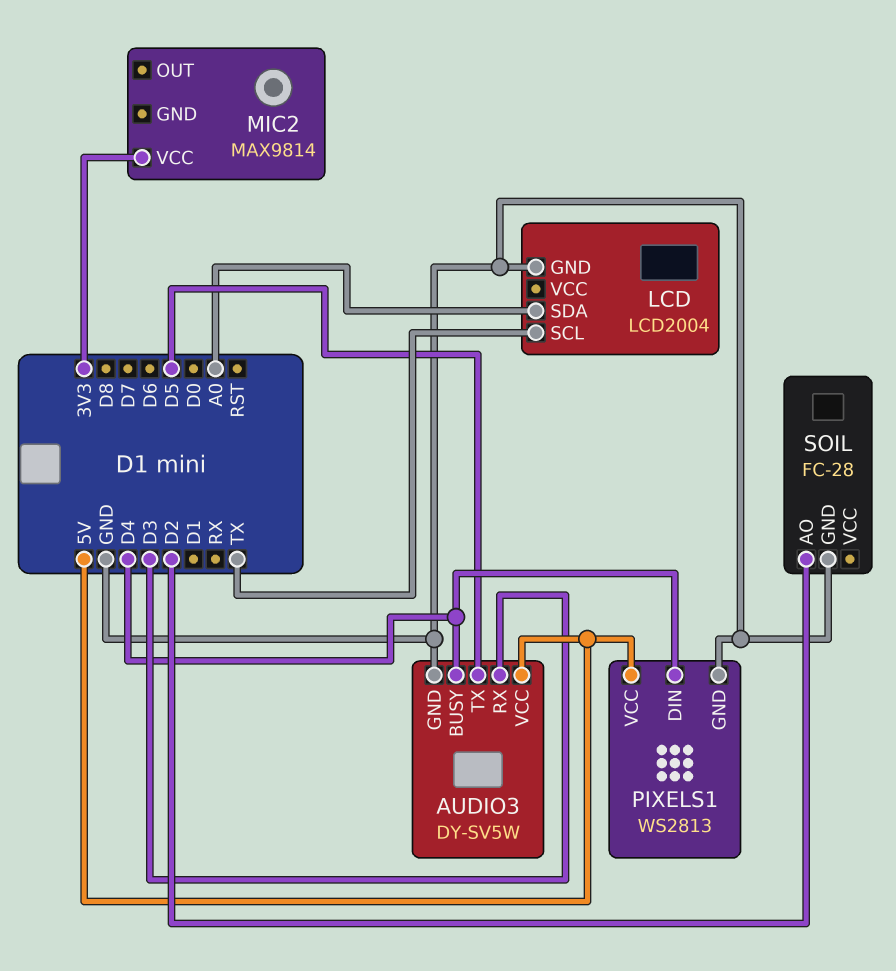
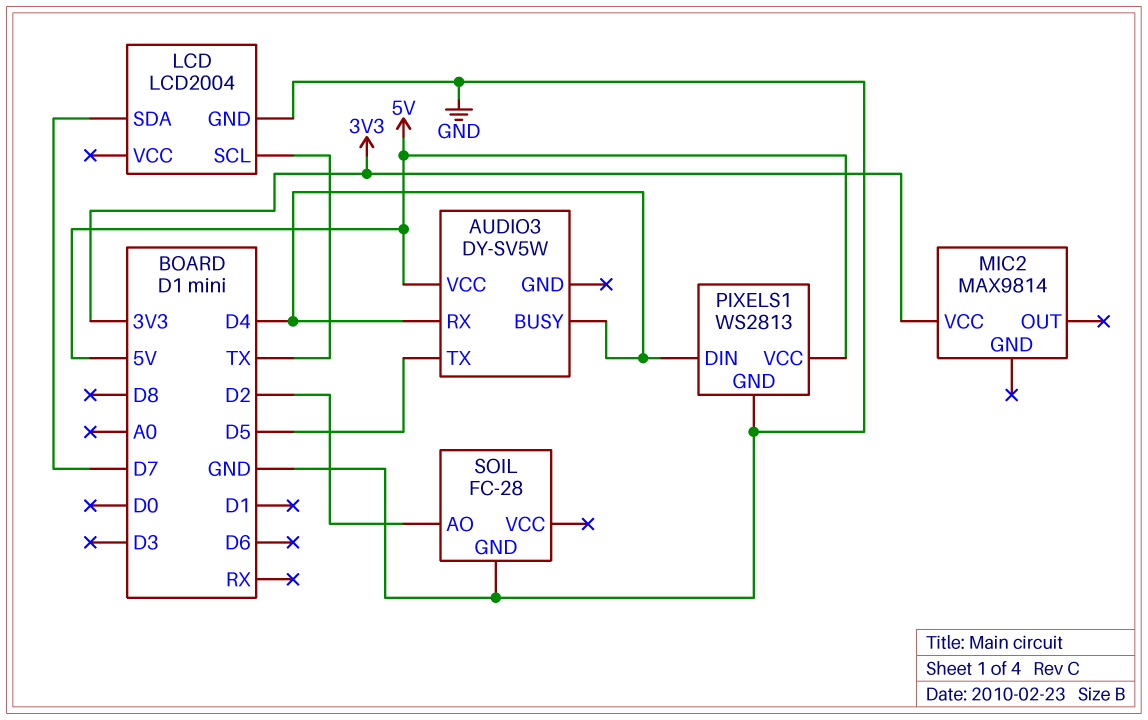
AUDIO3 pin GND: GND -> none
AUDIO3 pin RX: D3 -> D4
LCD pin SDA: A0 -> D7

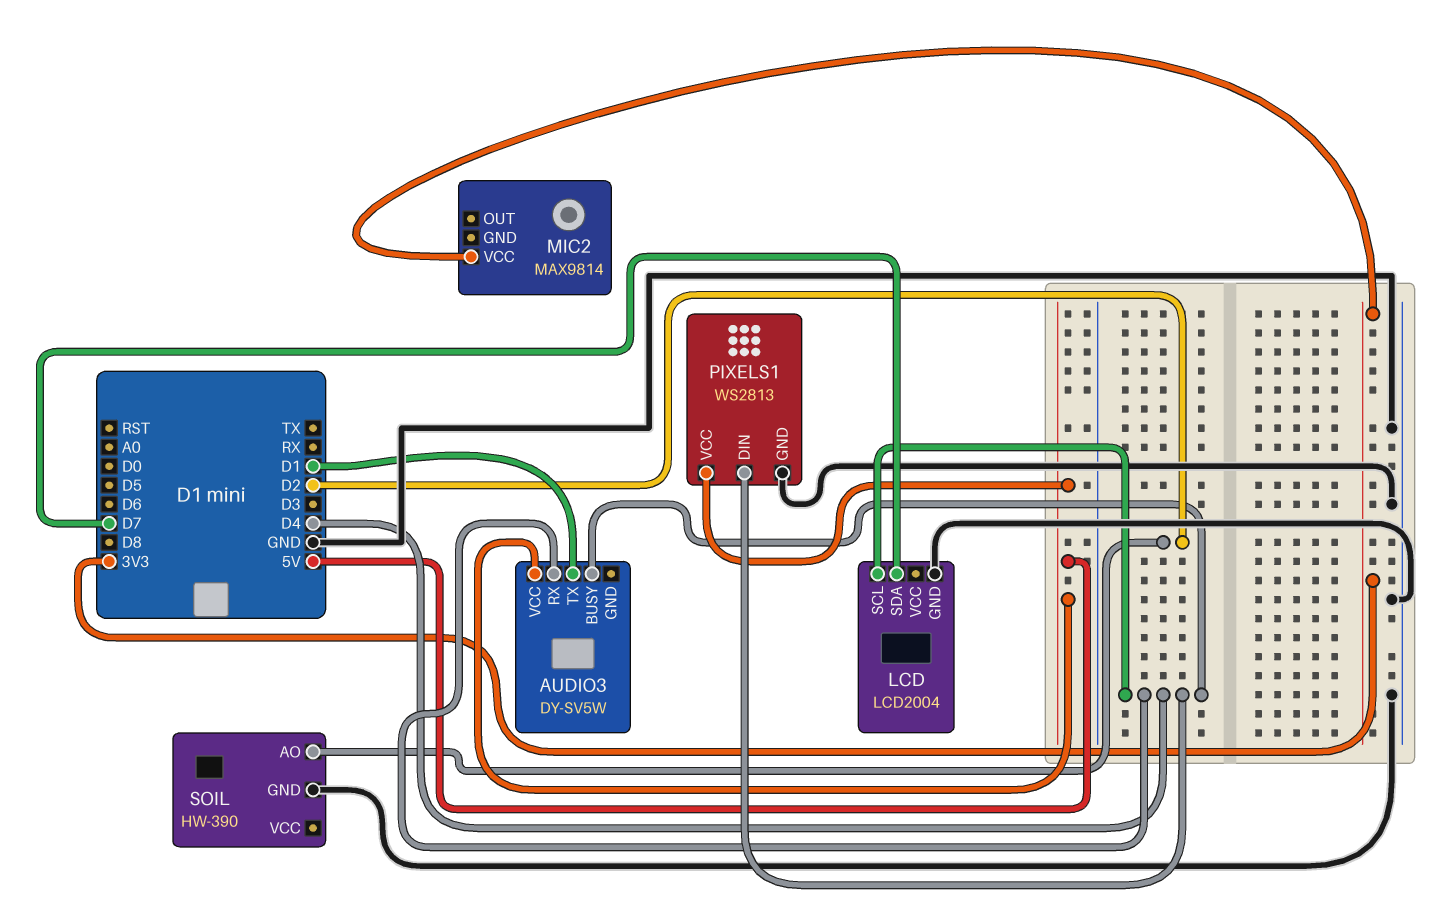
AUDIO3 pin TX: D5 -> D1
LCD pin SCL: TX -> D4
SOIL: FC-28 -> HW-390

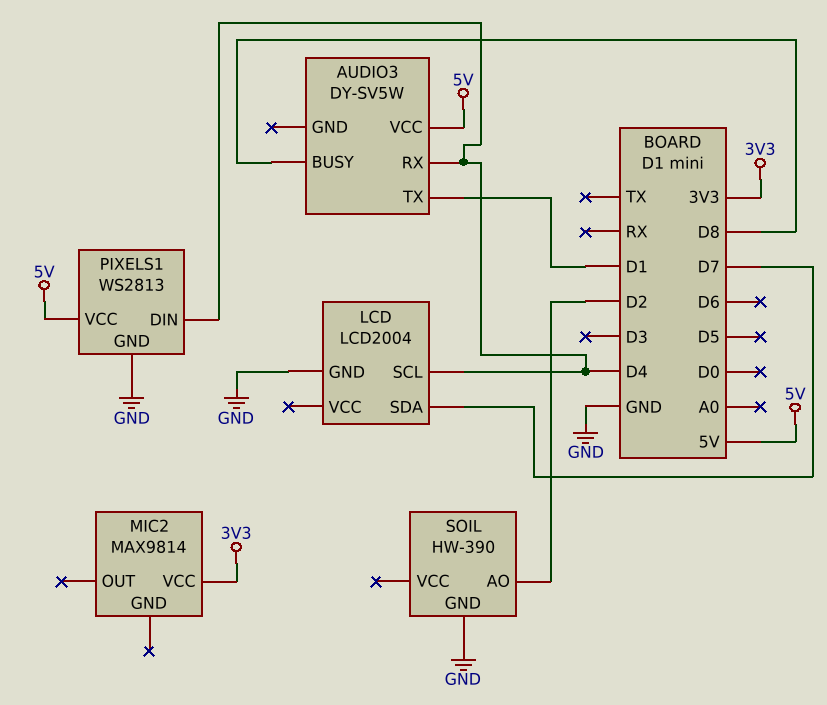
AUDIO3 pin BUSY: D4 -> D8

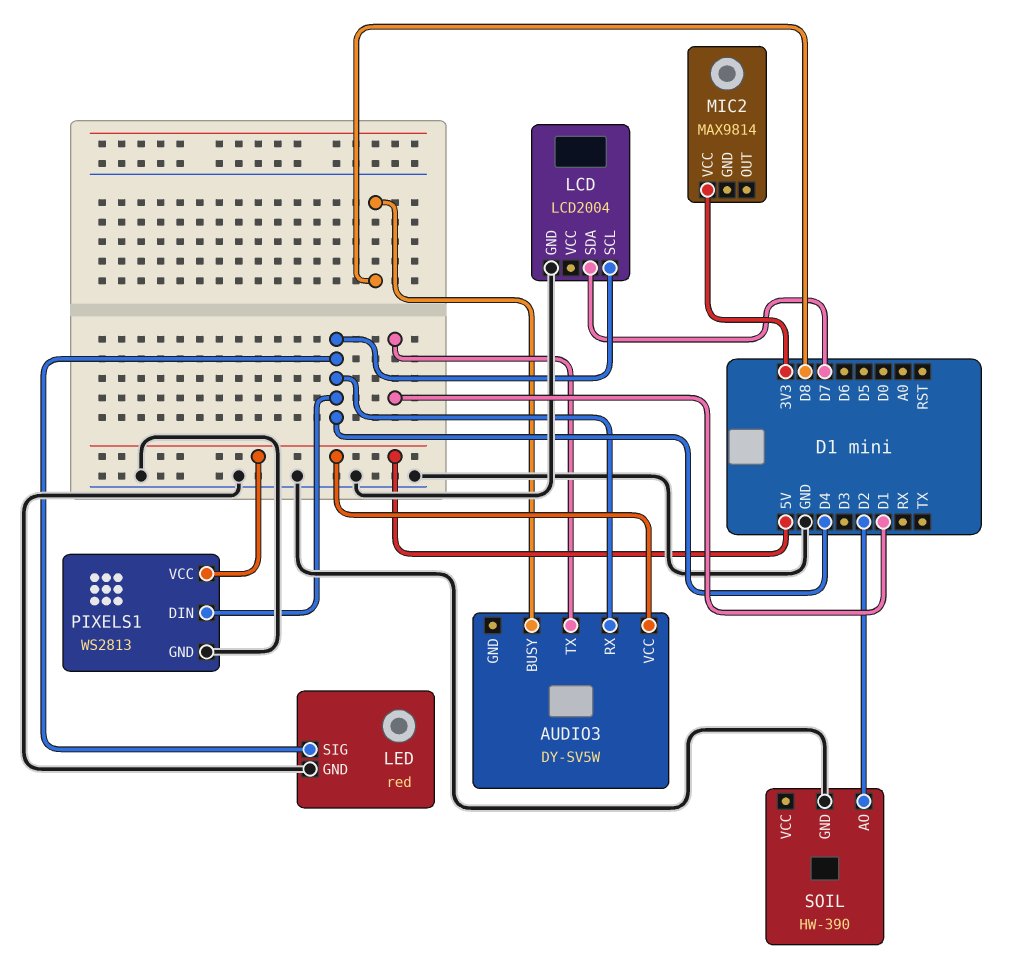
LED: none -> red
LED pin GND: none -> GND
LED pin SIG: none -> D4

